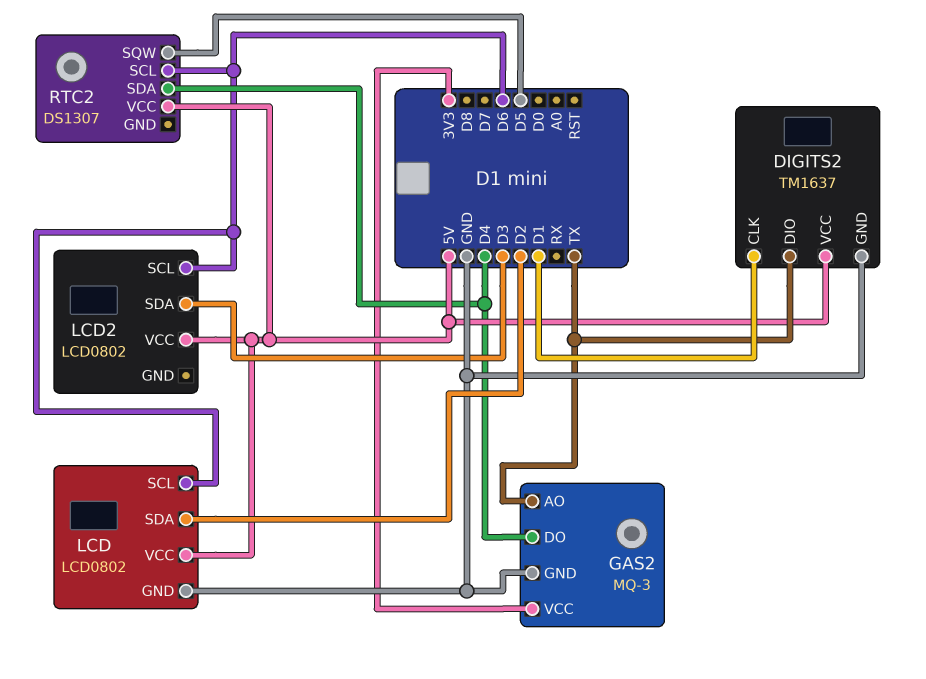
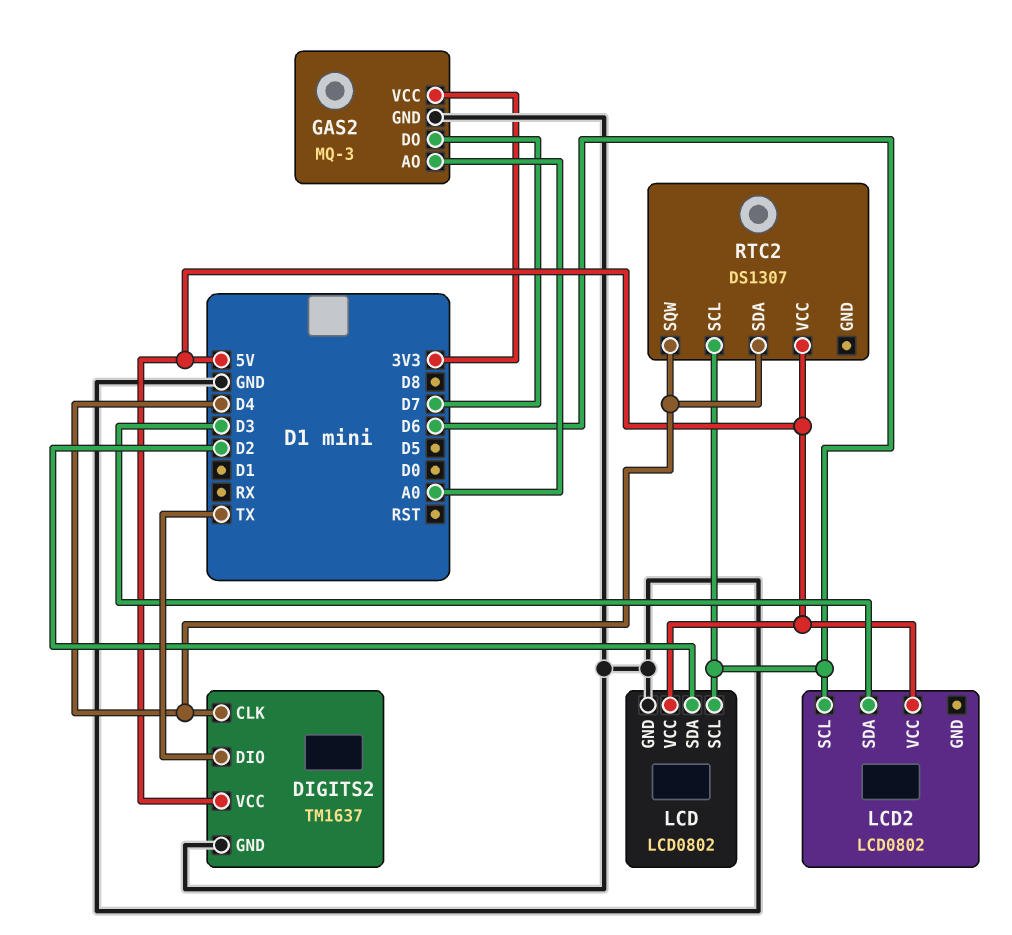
DIGITS2 pin CLK: D1 -> D4
GAS2 pin AO: TX -> A0
GAS2 pin DO: D4 -> D7
RTC2 pin SQW: D5 -> D4

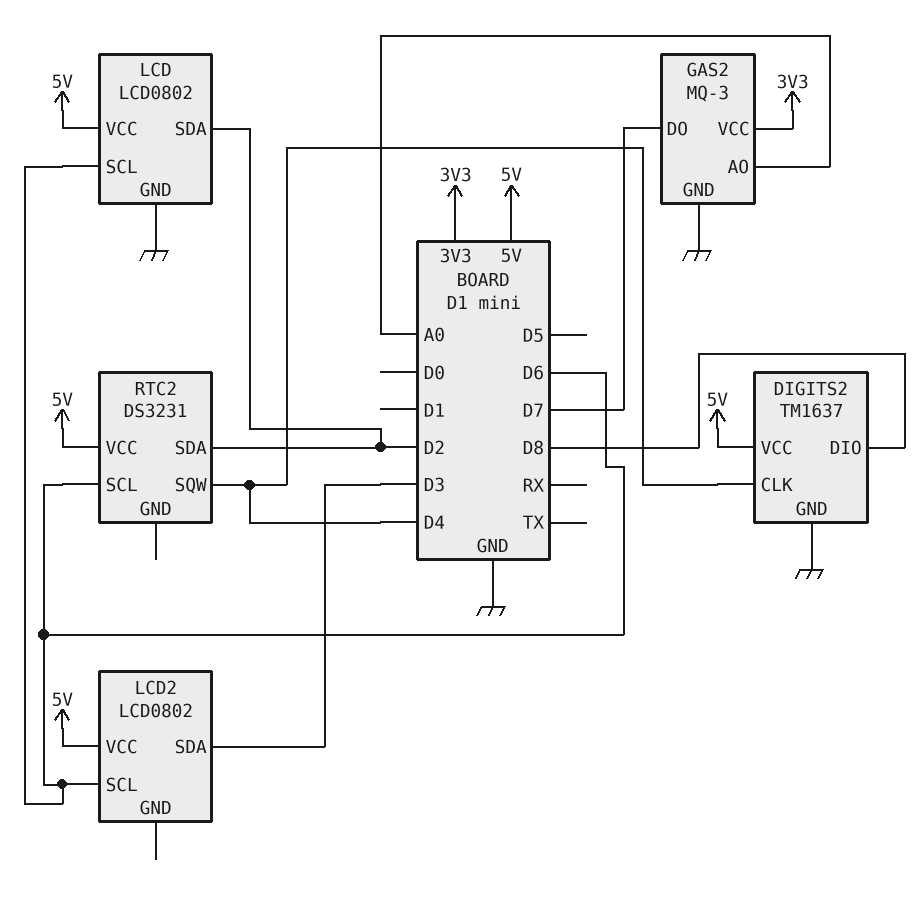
DIGITS2 pin DIO: TX -> D8
RTC2: DS1307 -> DS3231
RTC2 pin SDA: D4 -> D2

